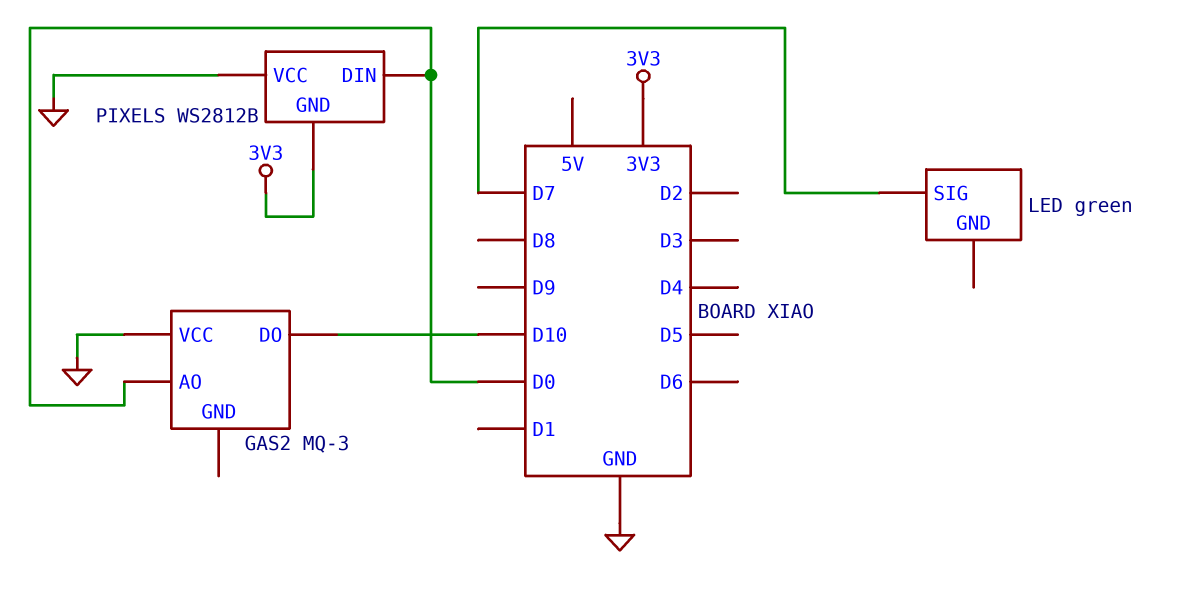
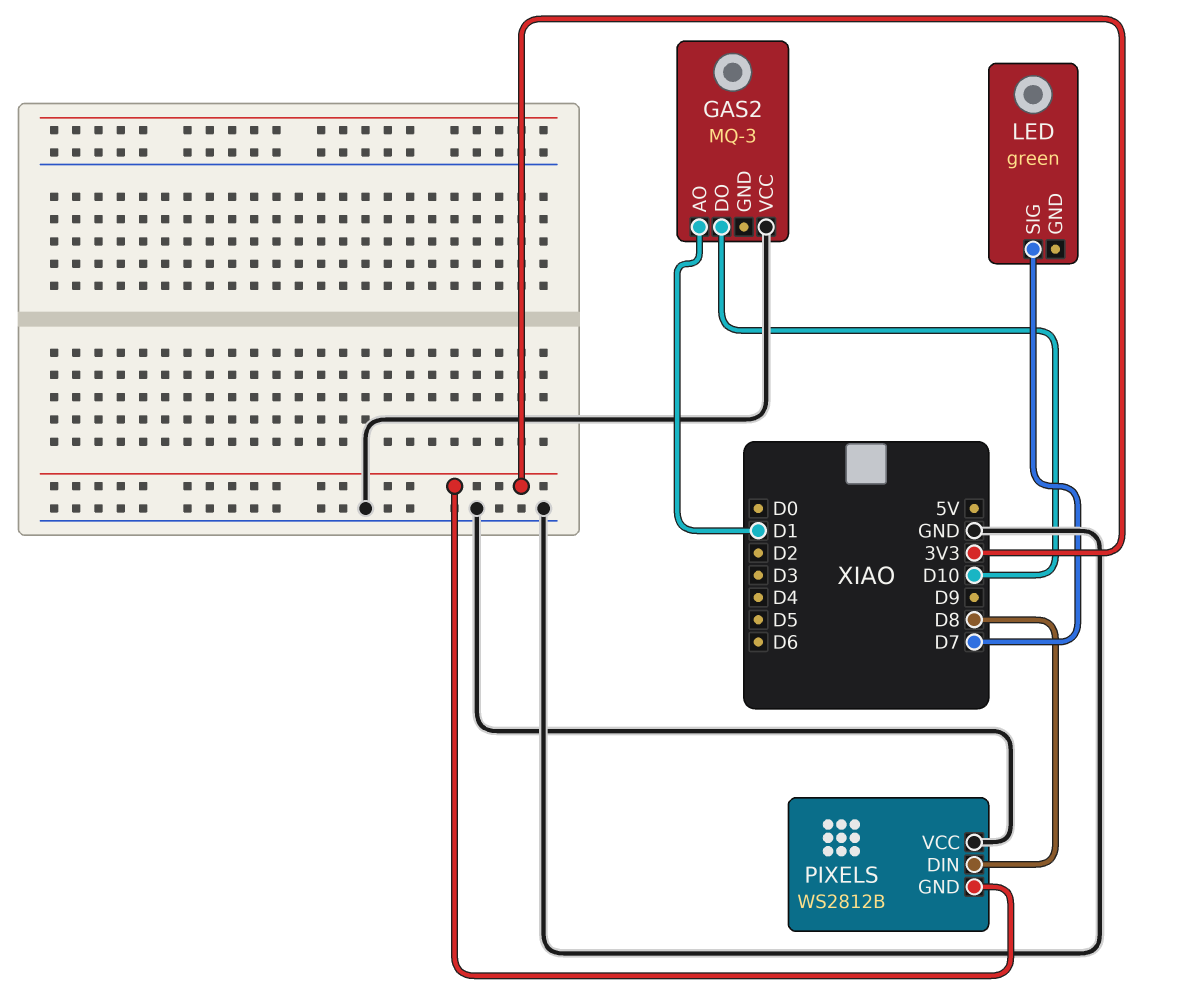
GAS2 pin AO: D0 -> D1
PIXELS pin DIN: D0 -> D8

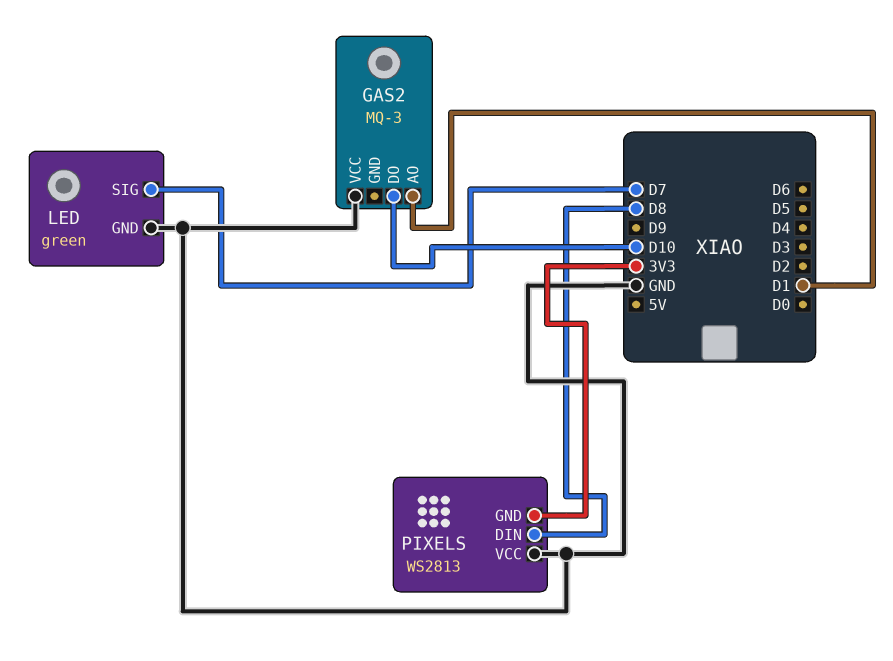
LED pin GND: none -> GND
PIXELS: WS2812B -> WS2813

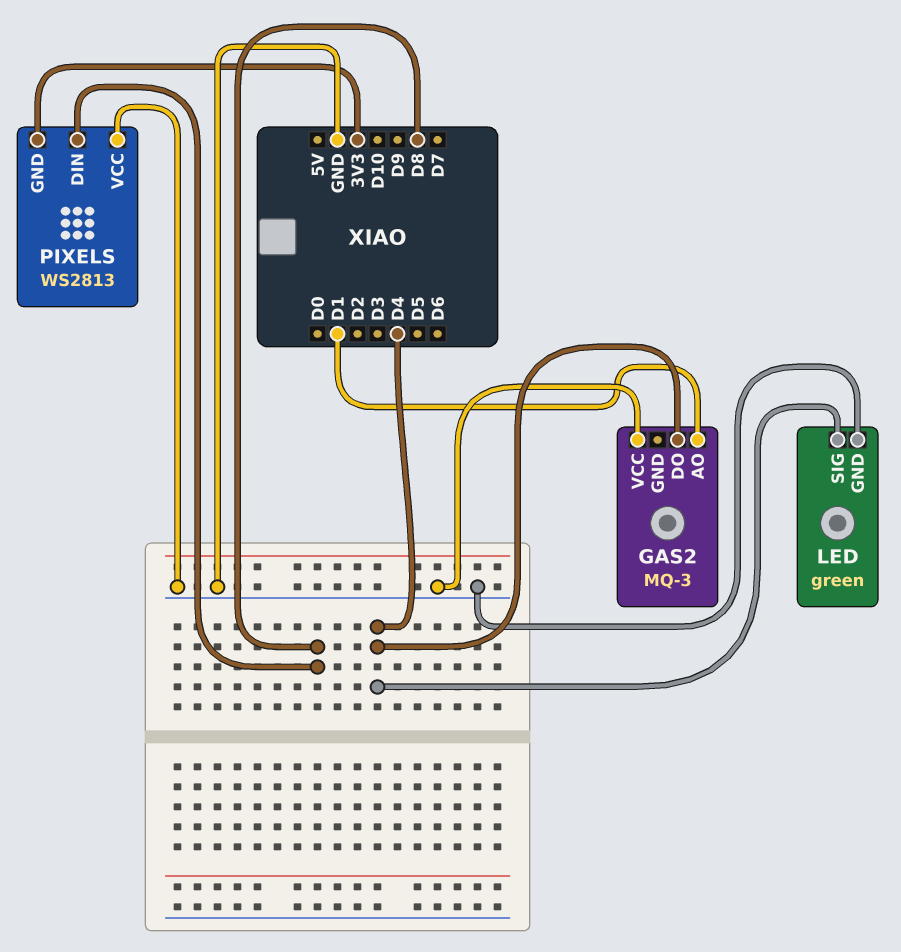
GAS2 pin DO: D10 -> D4
LED pin SIG: D7 -> D4

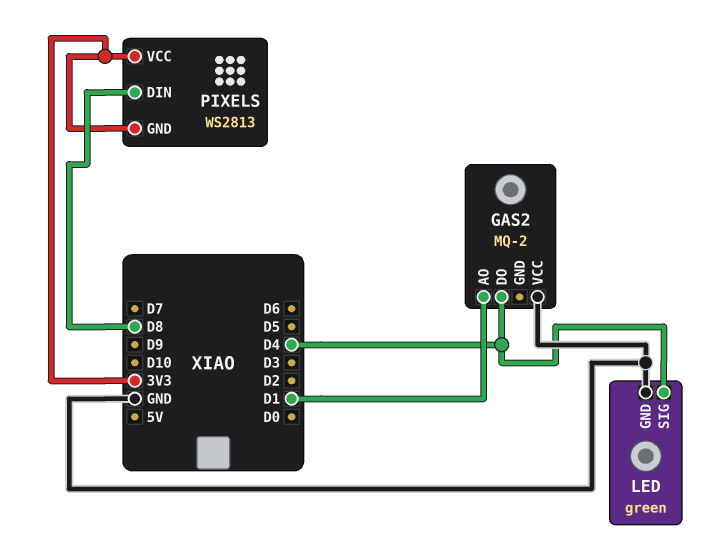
GAS2: MQ-3 -> MQ-2
PIXELS pin VCC: GND -> 3V3

